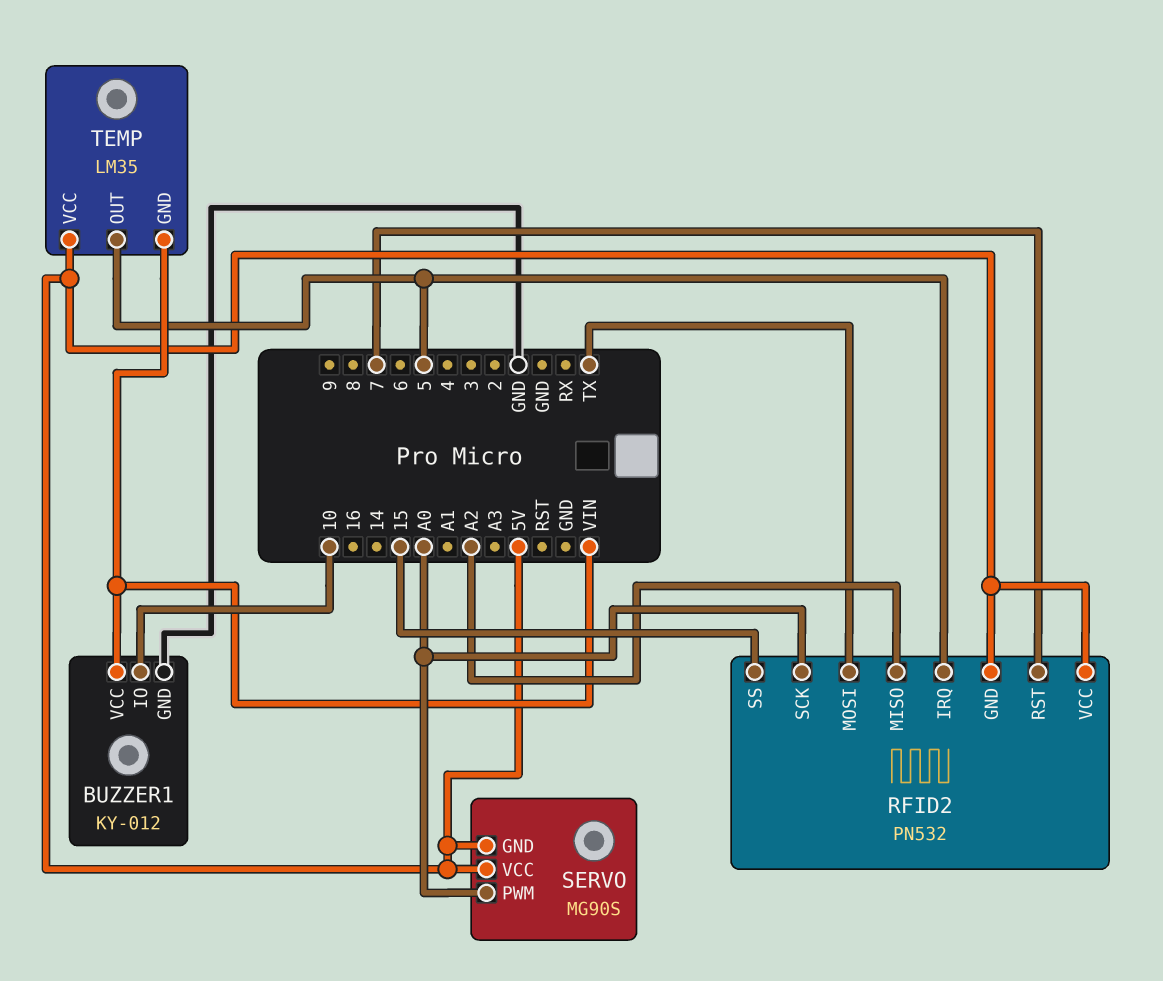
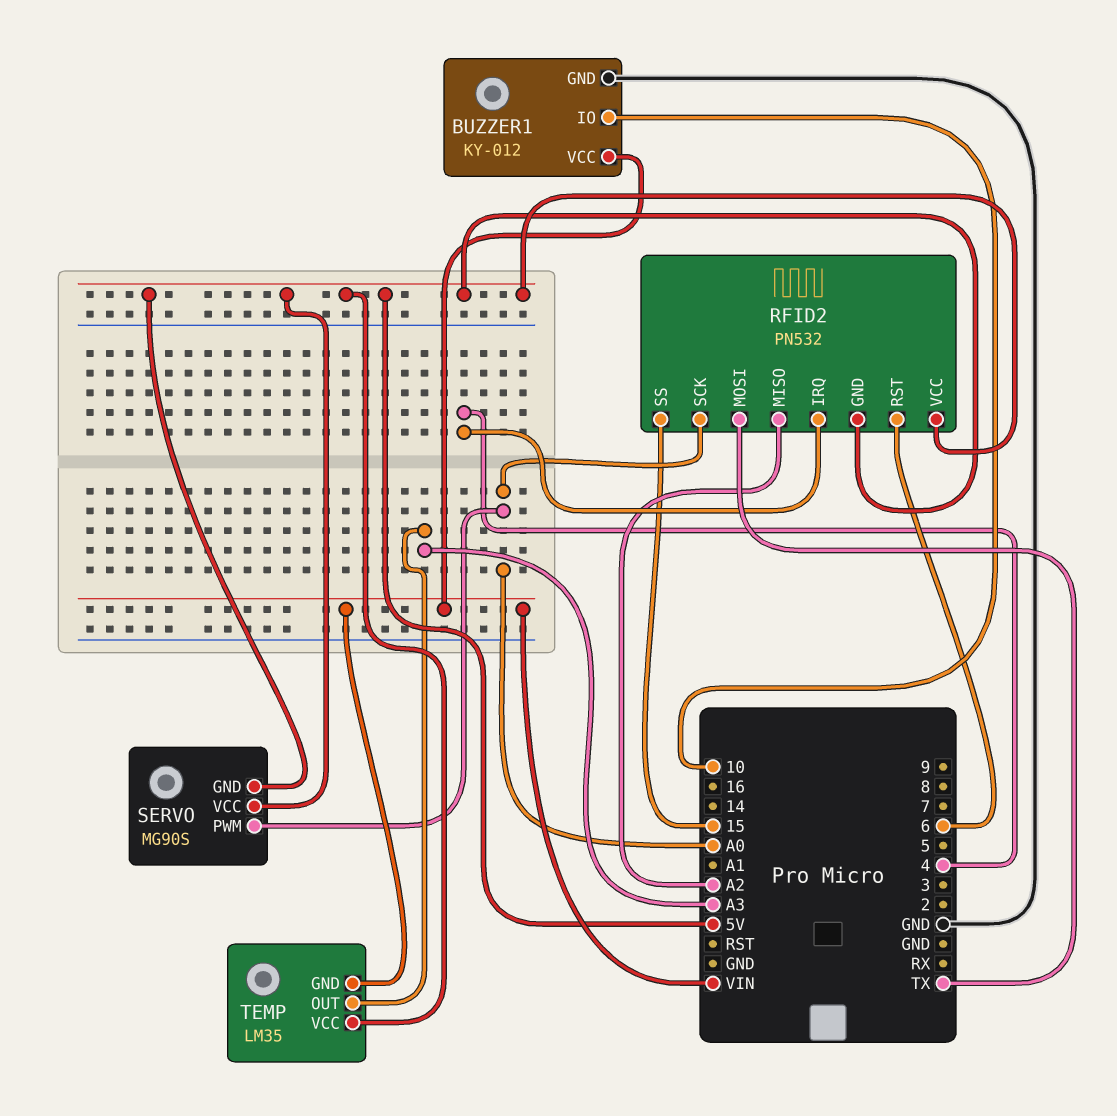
RFID2 pin IRQ: 5 -> 4
RFID2 pin RST: 7 -> 6
TEMP pin OUT: 5 -> A3

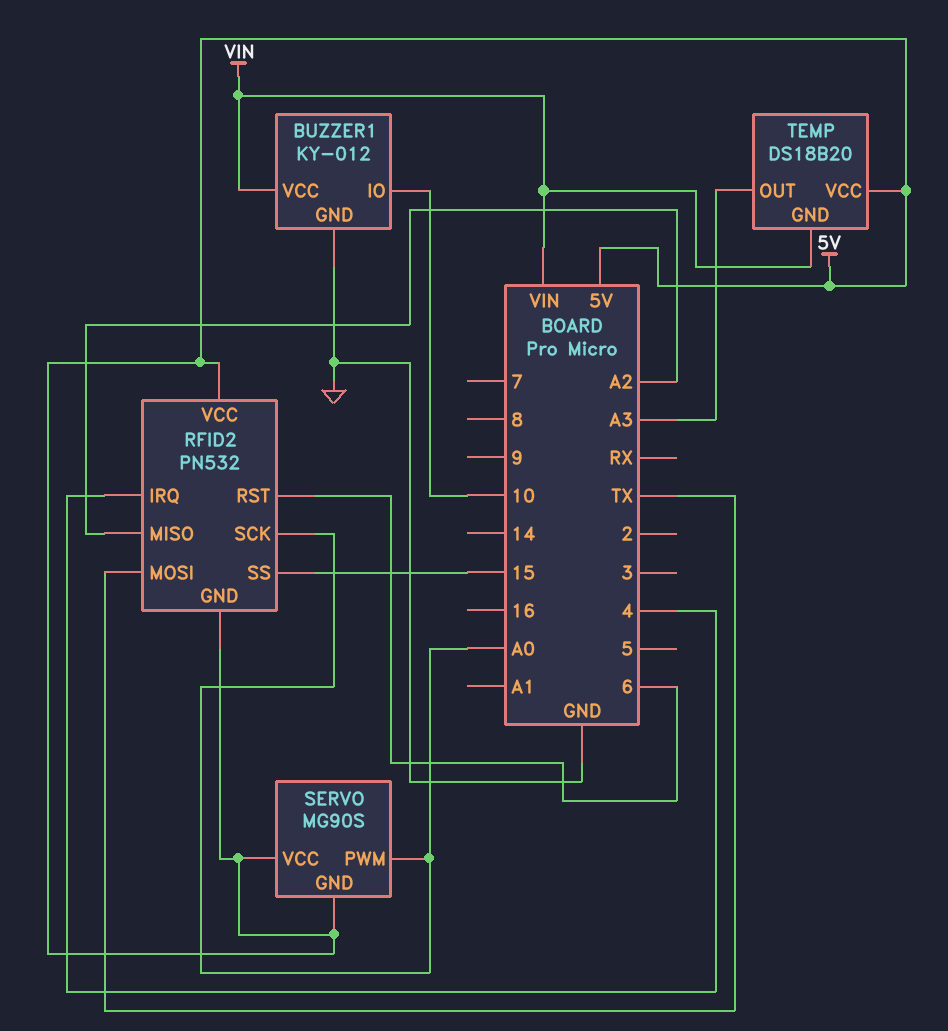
TEMP: LM35 -> DS18B20

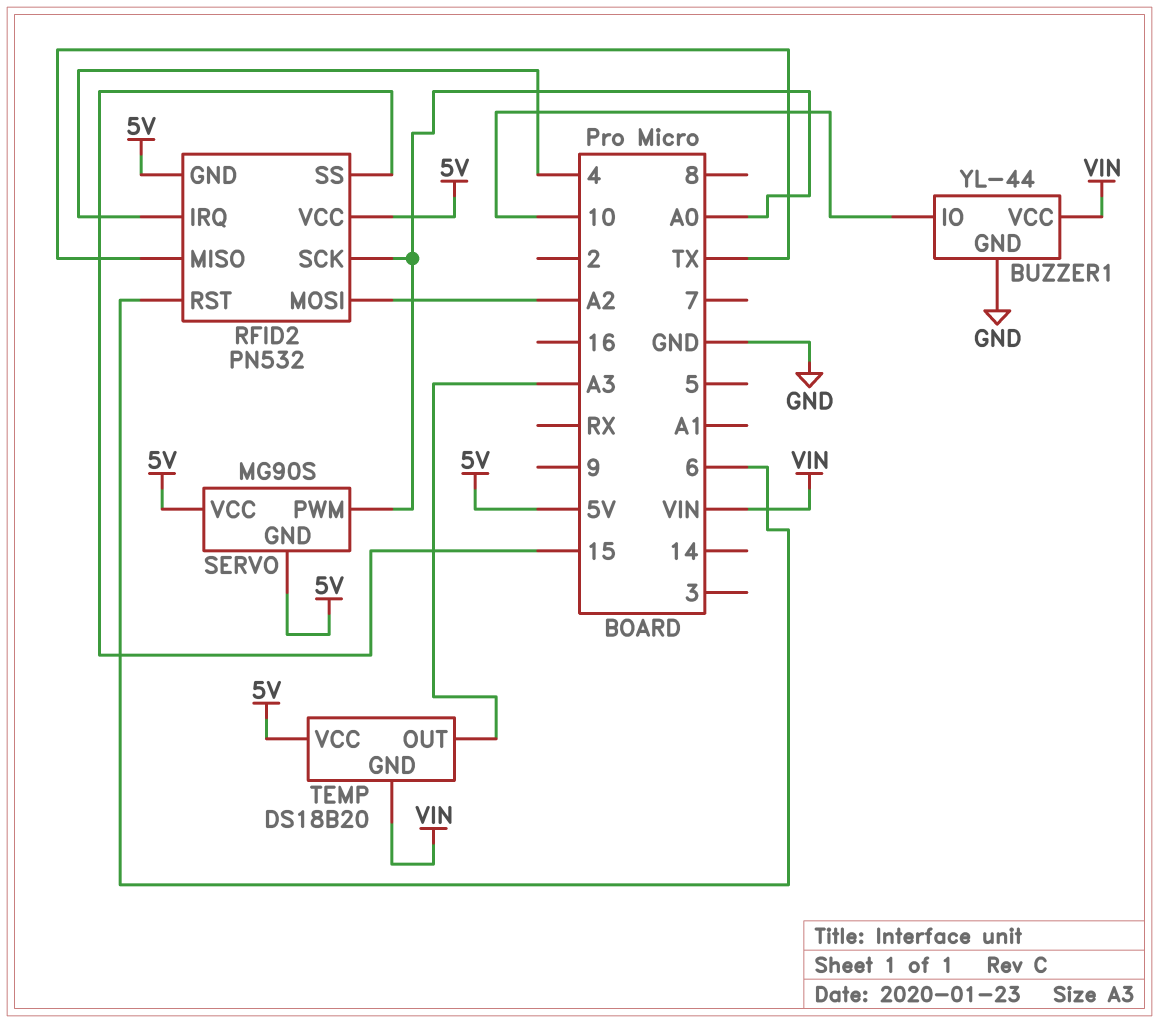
BUZZER1: KY-012 -> YL-44
RFID2 pin MISO: A2 -> TX
RFID2 pin MOSI: TX -> A2

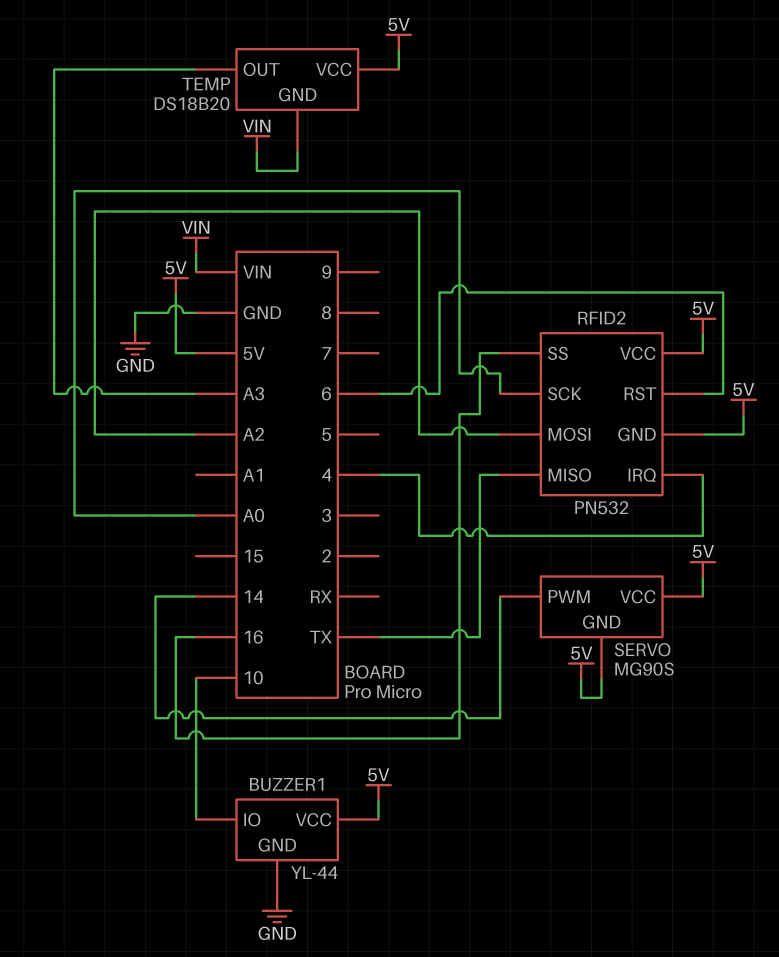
BUZZER1 pin VCC: VIN -> 5V
RFID2 pin SS: 15 -> 16
SERVO pin PWM: A0 -> 14

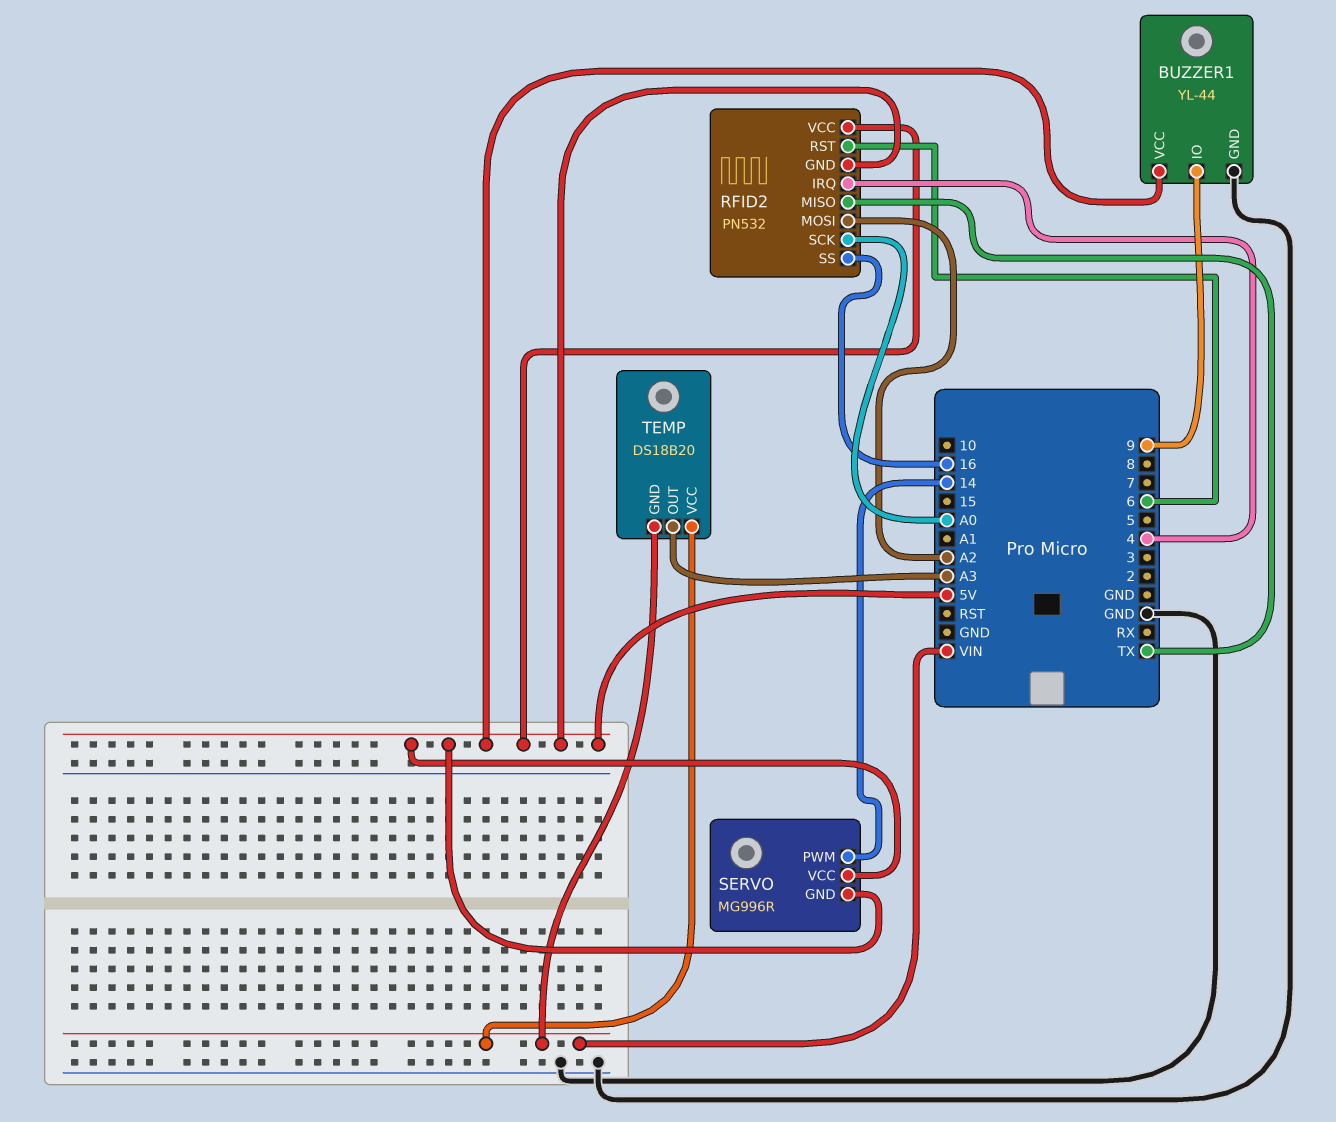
BUZZER1 pin IO: 10 -> 9
SERVO: MG90S -> MG996R
TEMP pin VCC: 5V -> VIN

